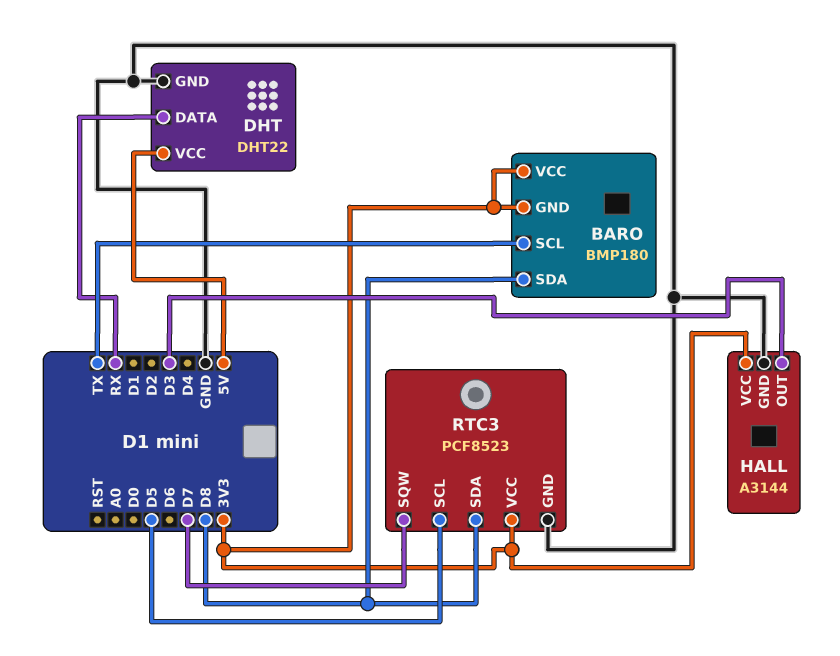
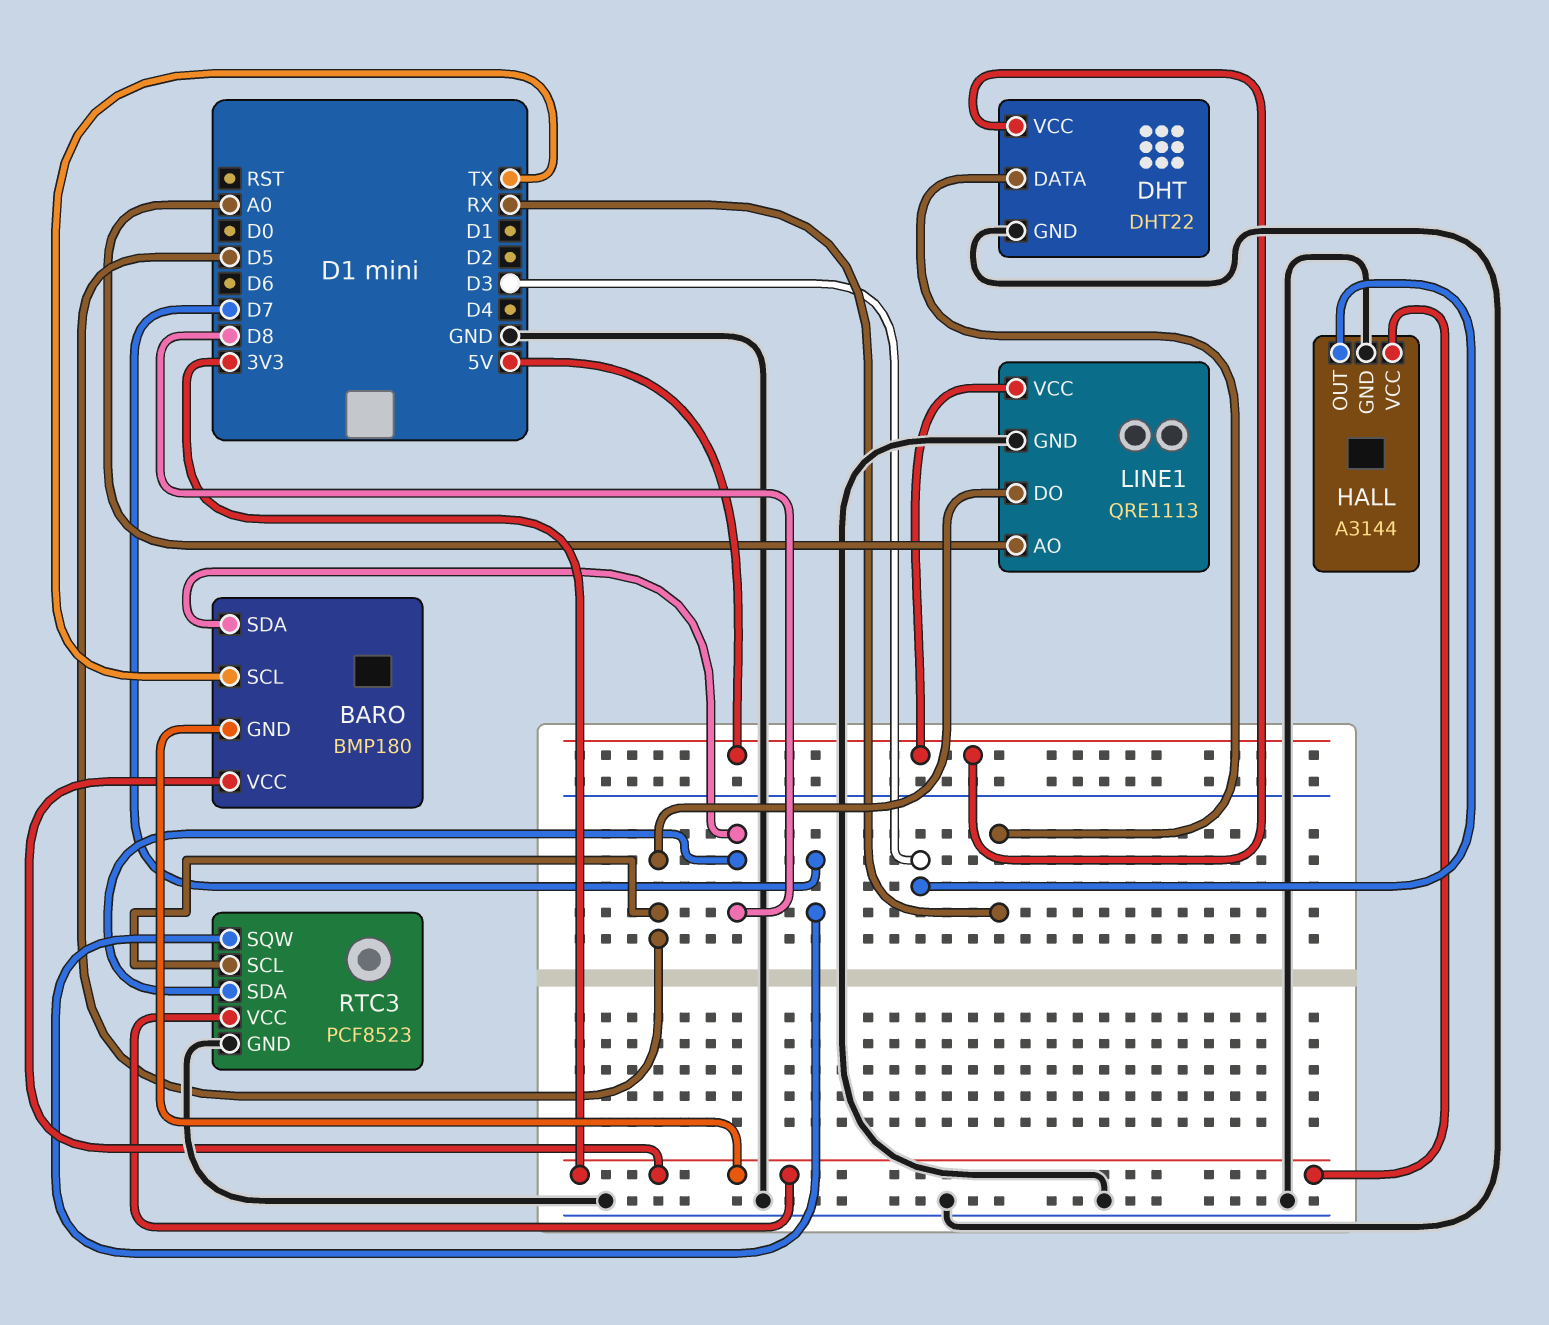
LINE1: none -> QRE1113
LINE1 pin AO: none -> A0
LINE1 pin DO: none -> D5
LINE1 pin GND: none -> GND
LINE1 pin VCC: none -> 5V

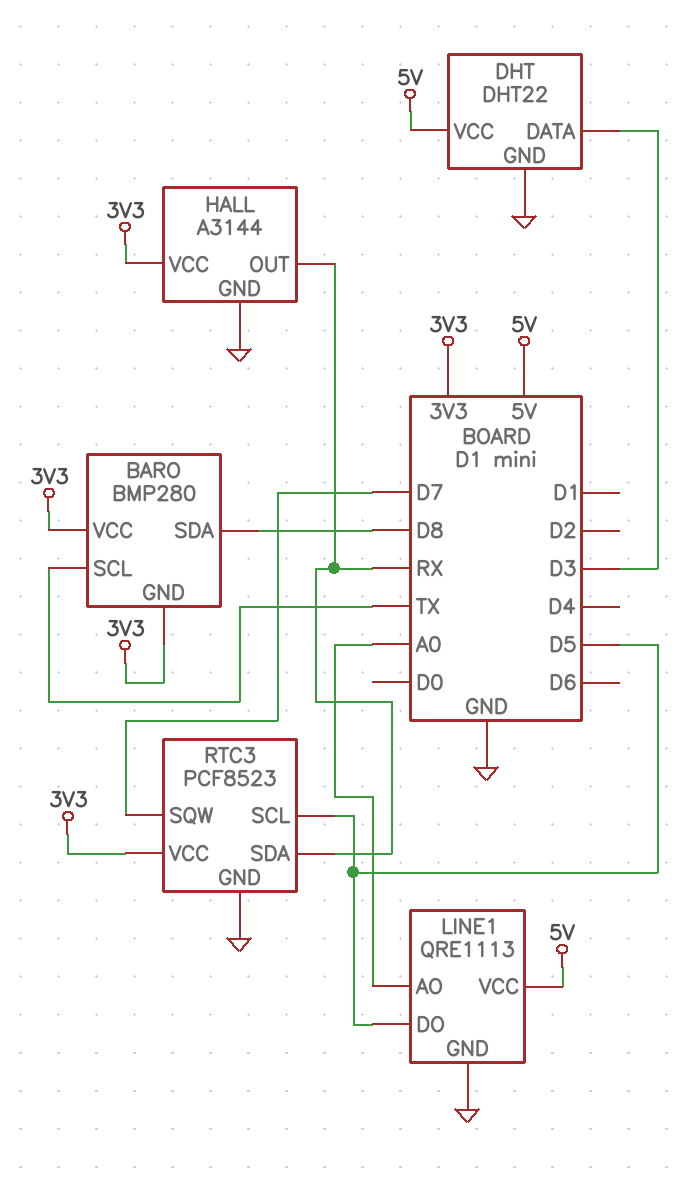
BARO: BMP180 -> BMP280
DHT pin DATA: RX -> D3
HALL pin OUT: D3 -> RX
RTC3 pin SDA: D8 -> RX

